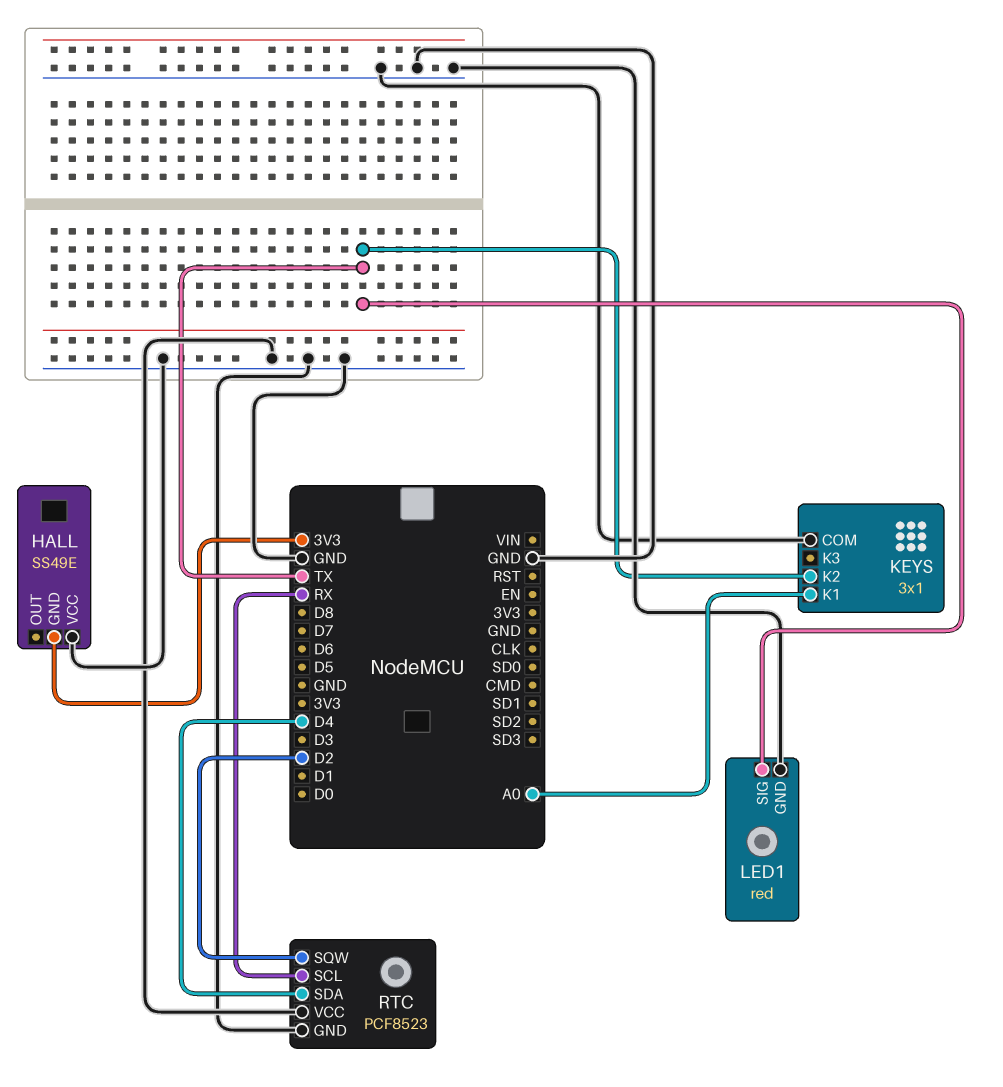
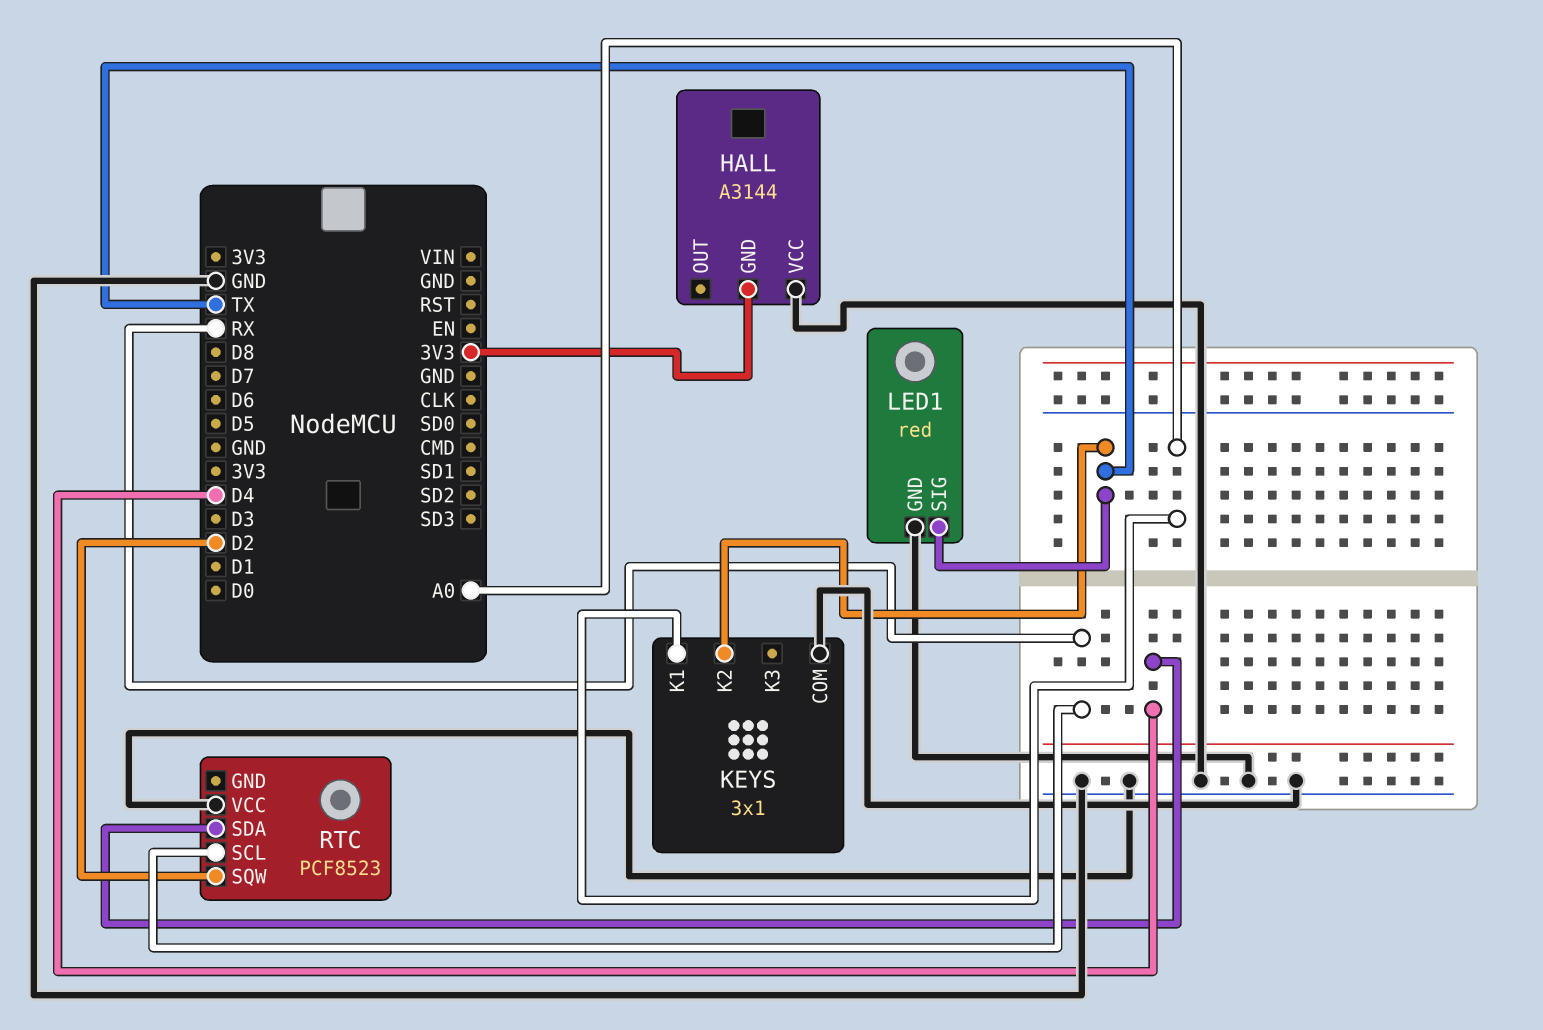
HALL: SS49E -> A3144
RTC pin GND: GND -> none

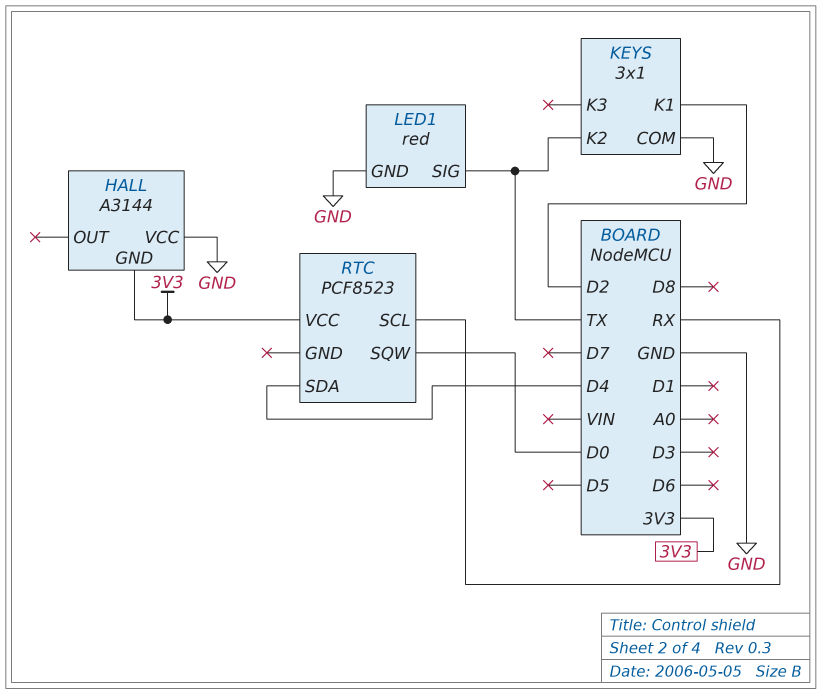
KEYS pin K1: A0 -> D2
RTC pin SQW: D2 -> D0
RTC pin VCC: GND -> 3V3

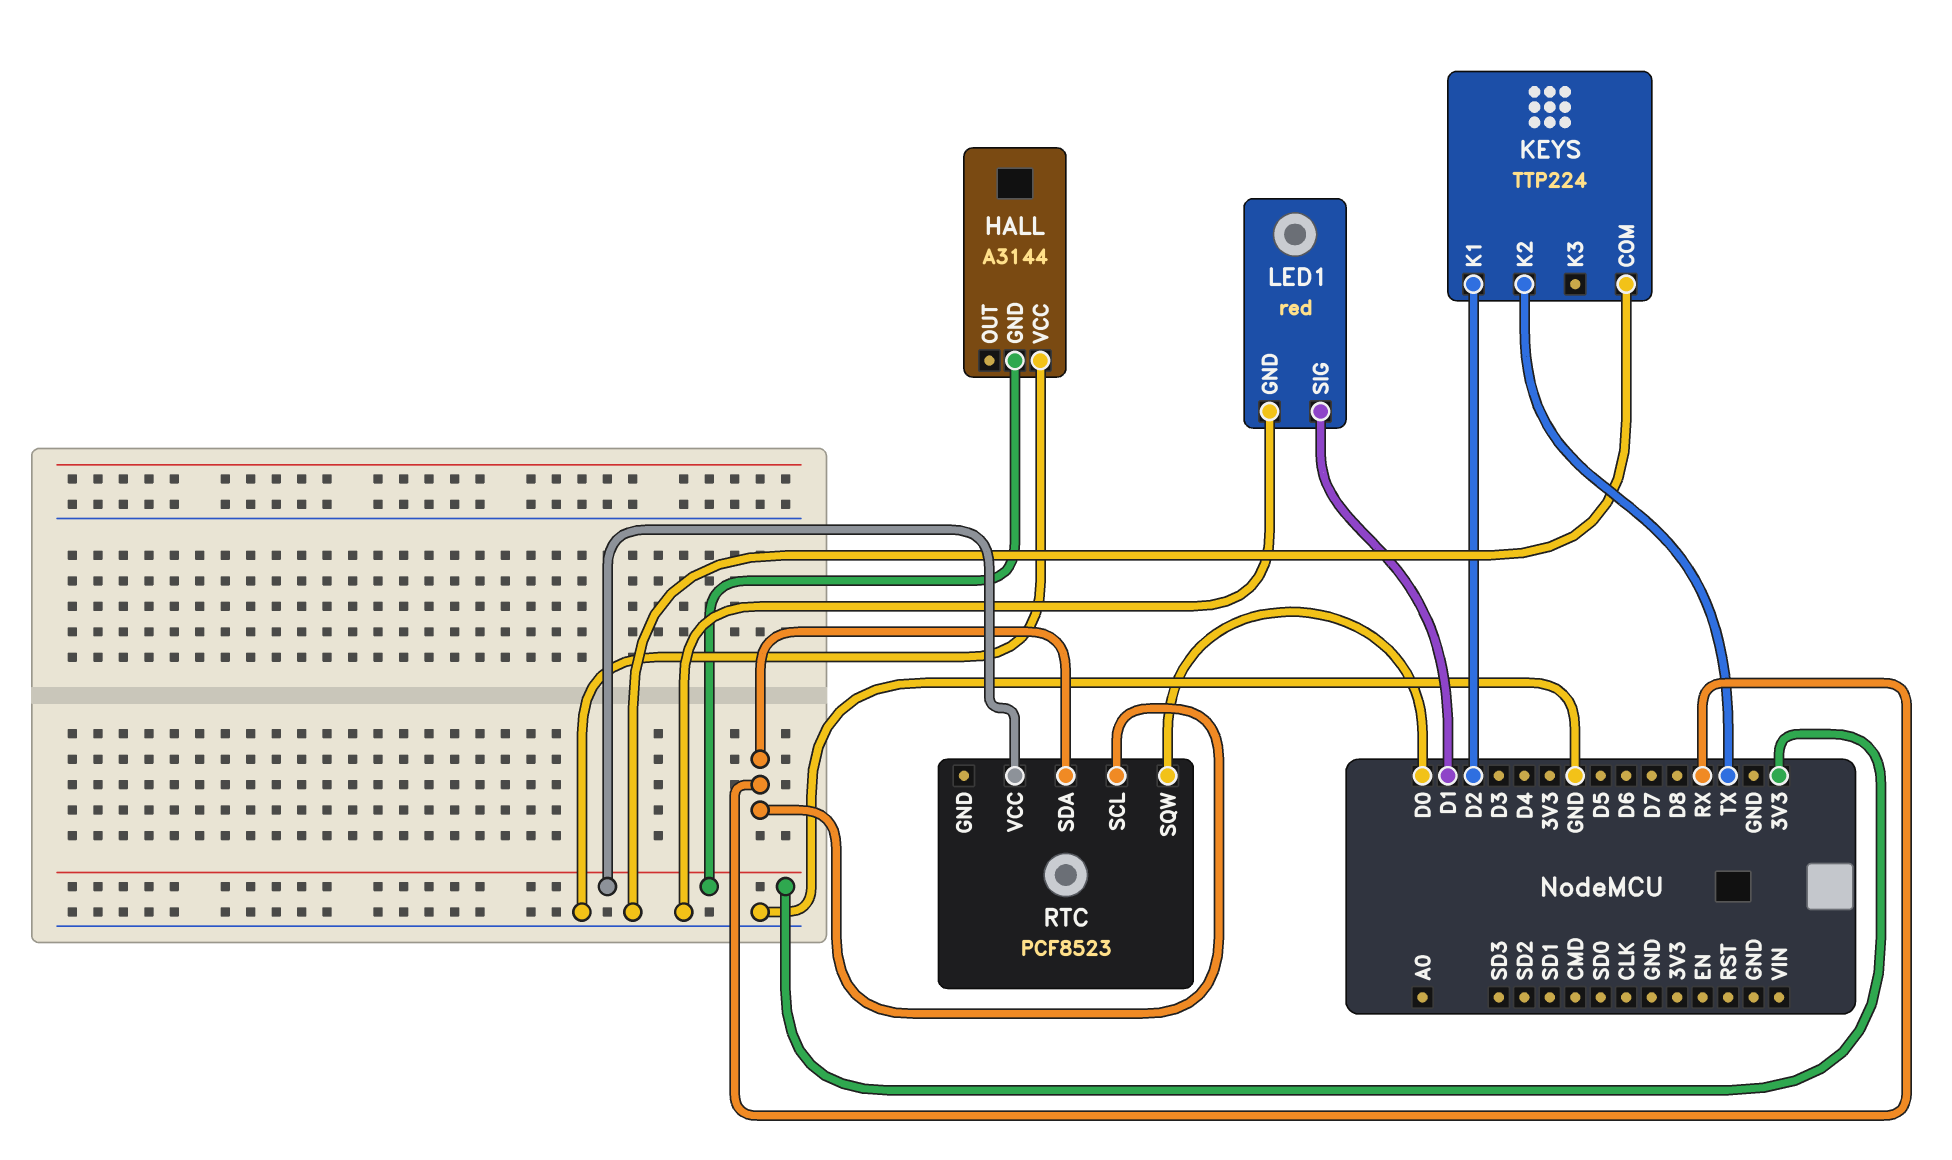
KEYS: 3x1 -> TTP224
LED1 pin SIG: TX -> D1
RTC pin SDA: D4 -> RX

